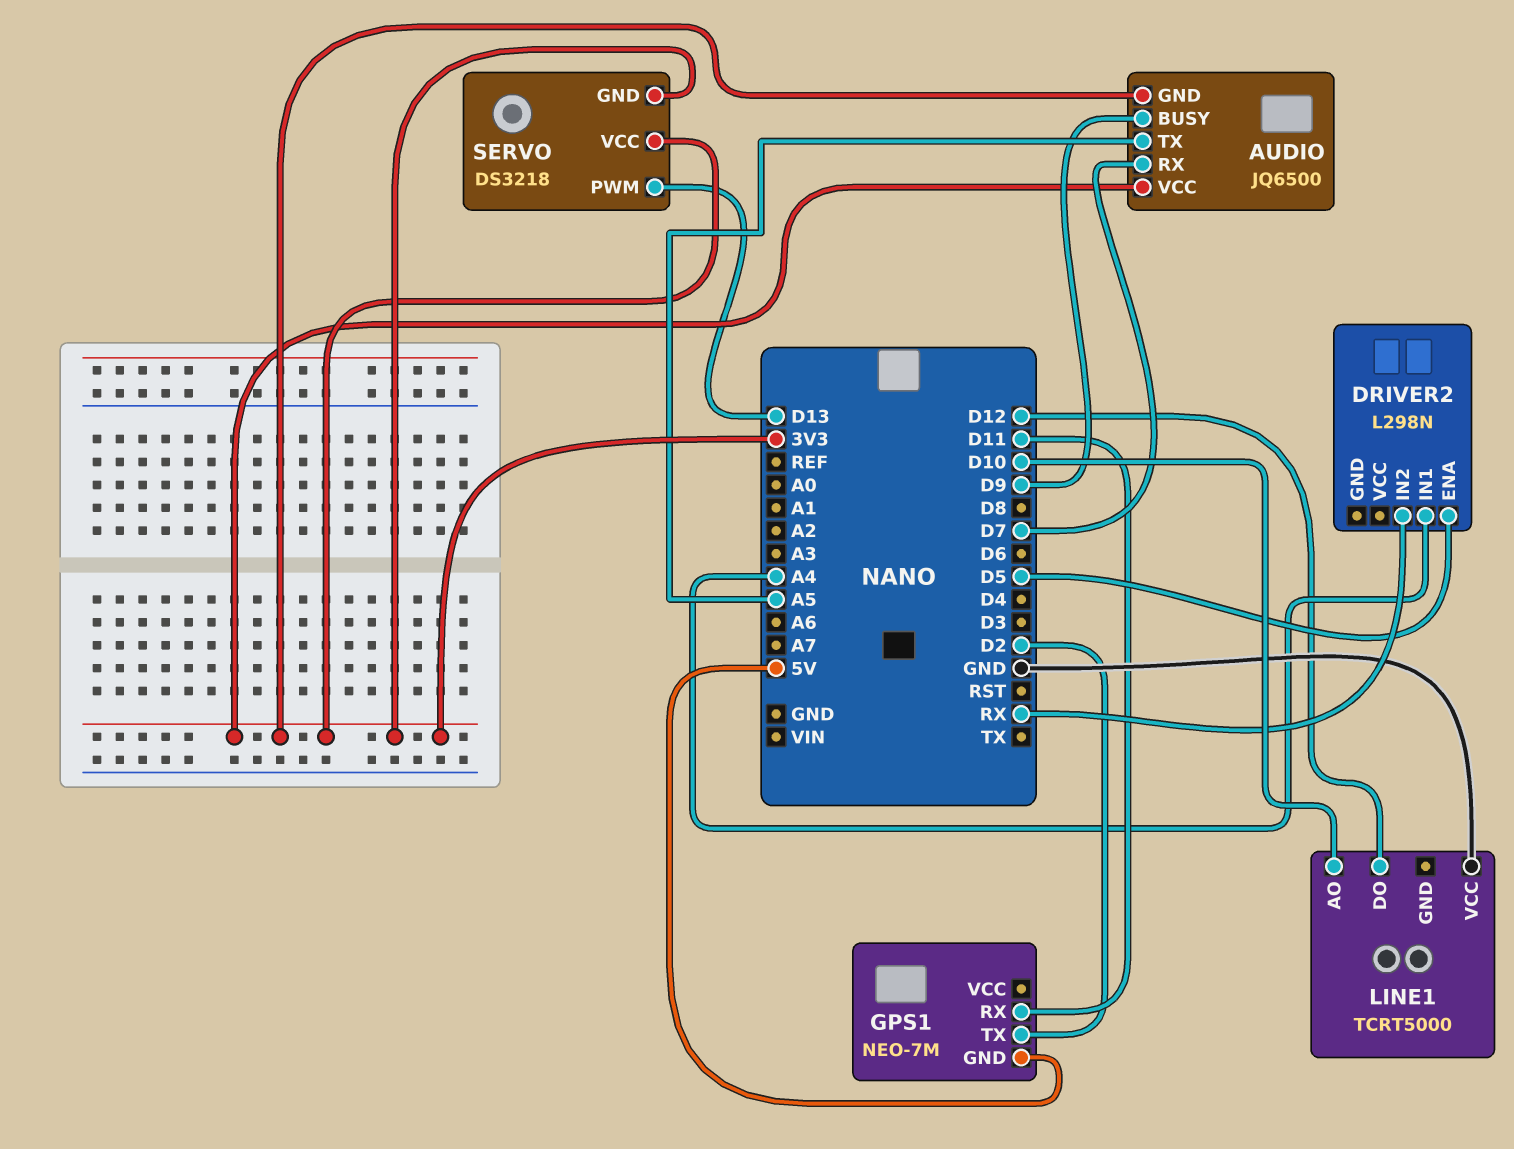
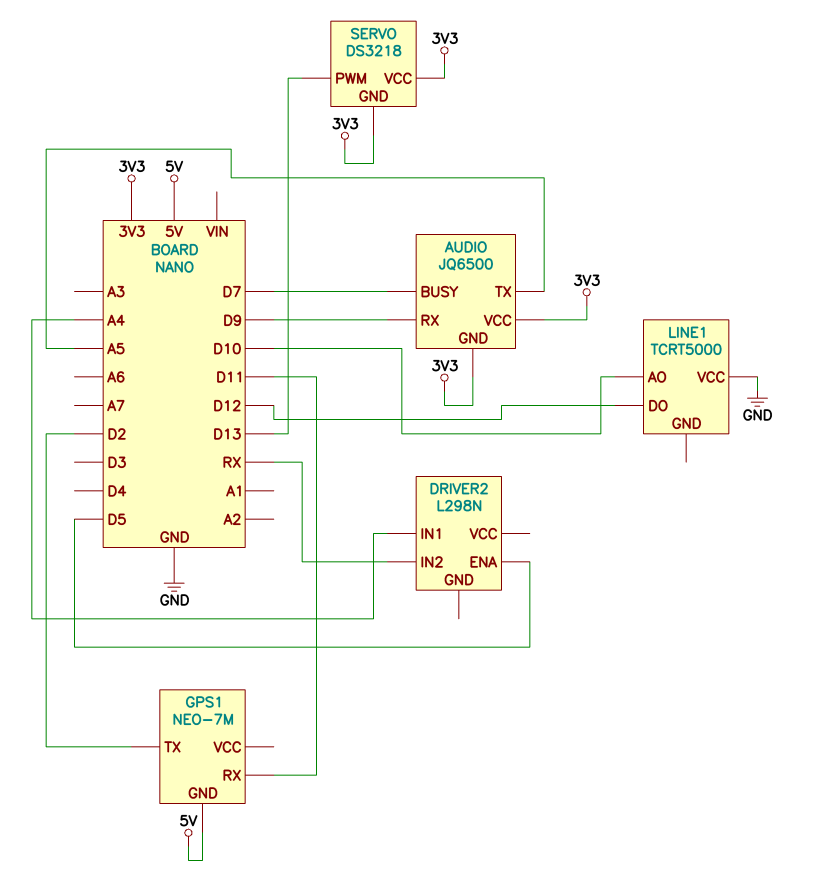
AUDIO pin BUSY: D9 -> D7
AUDIO pin RX: D7 -> D9

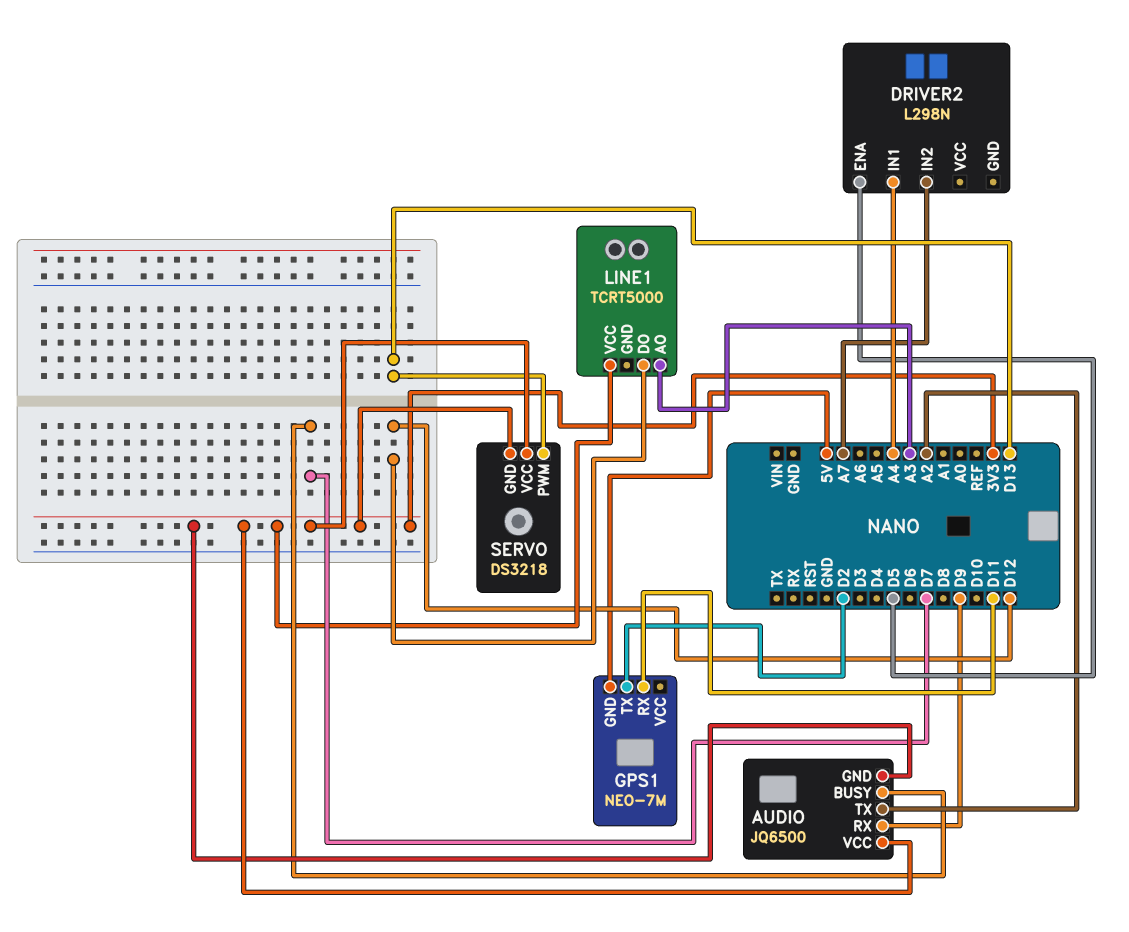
AUDIO pin TX: A5 -> A2
DRIVER2 pin IN2: RX -> A7
LINE1 pin AO: D10 -> A3
LINE1 pin VCC: GND -> 3V3

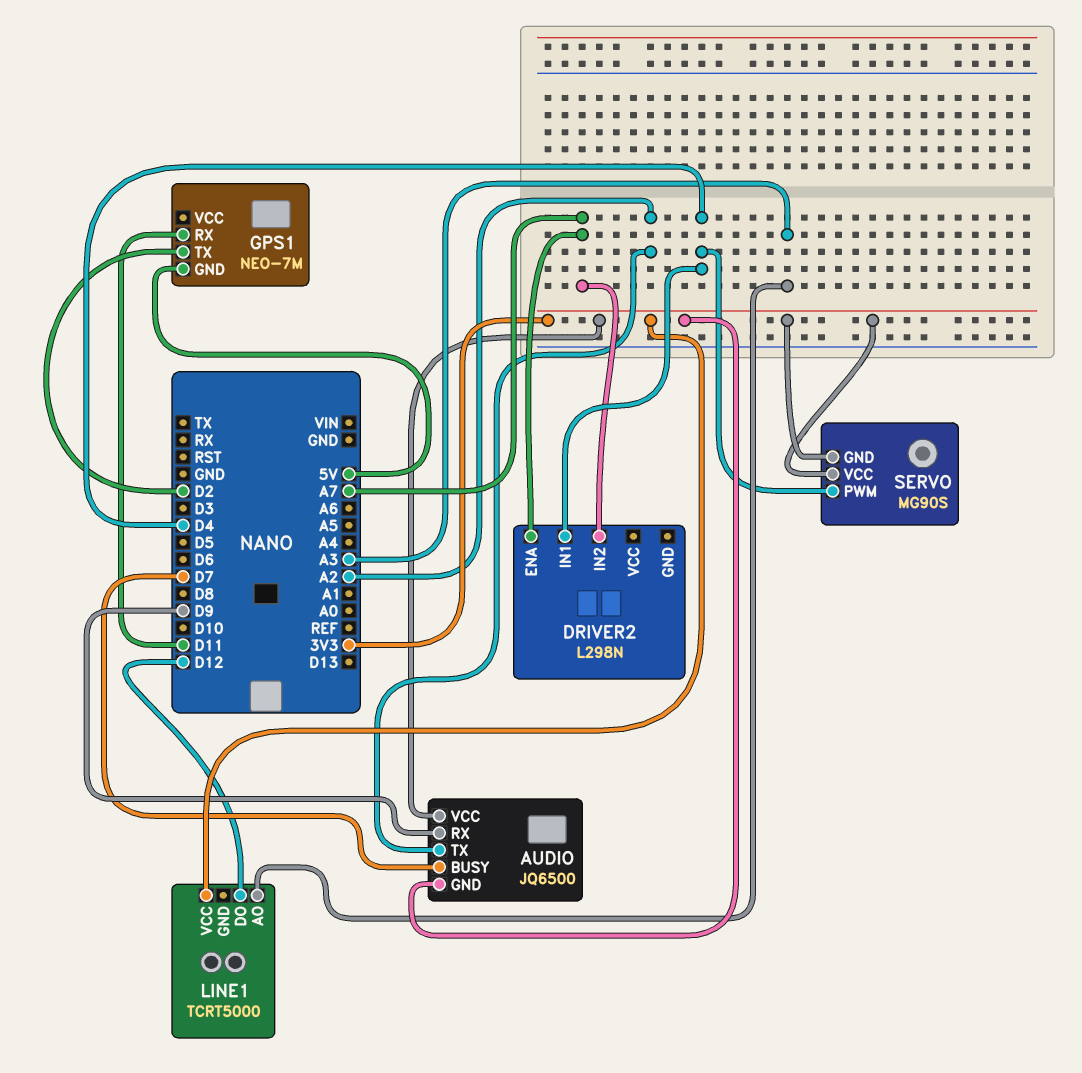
DRIVER2 pin ENA: D5 -> A7
DRIVER2 pin IN1: A4 -> D4
SERVO: DS3218 -> MG90S
SERVO pin PWM: D13 -> D4

